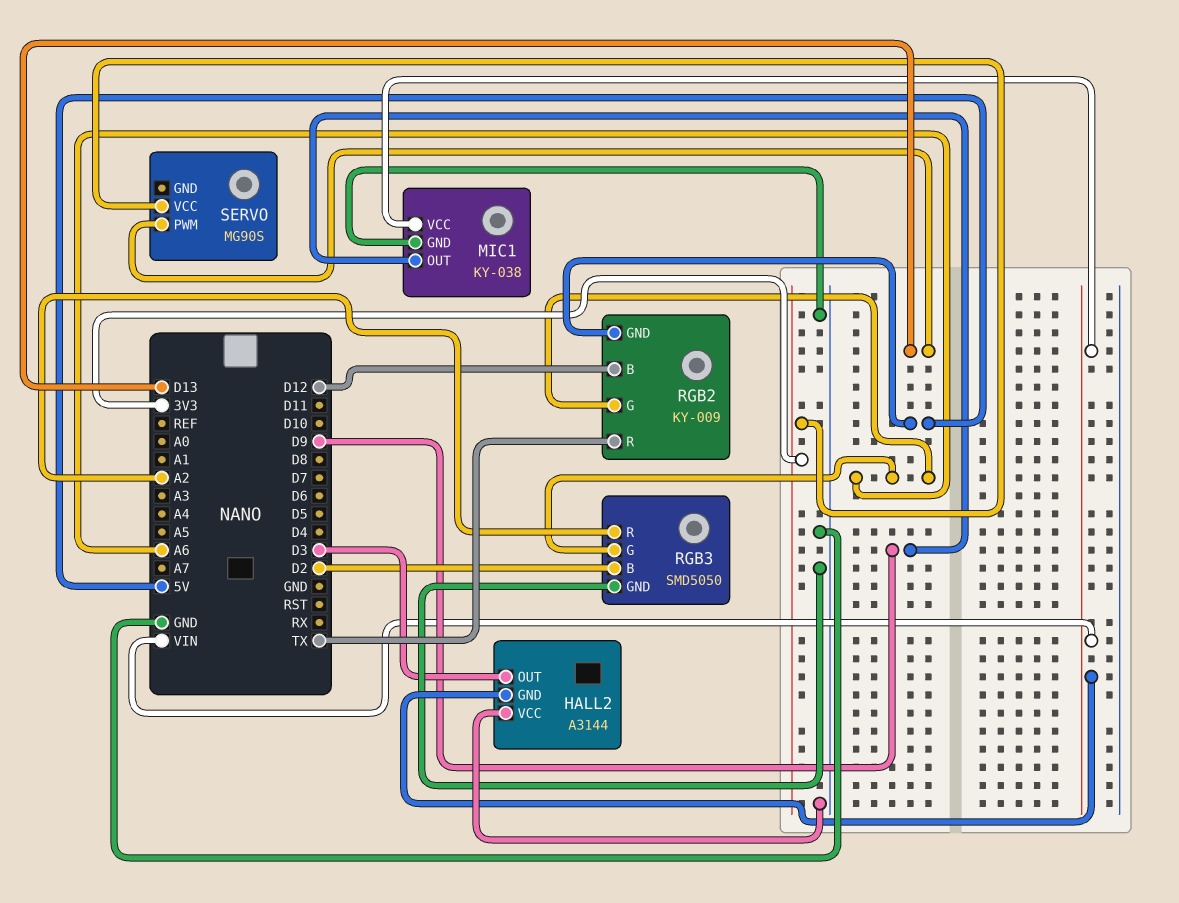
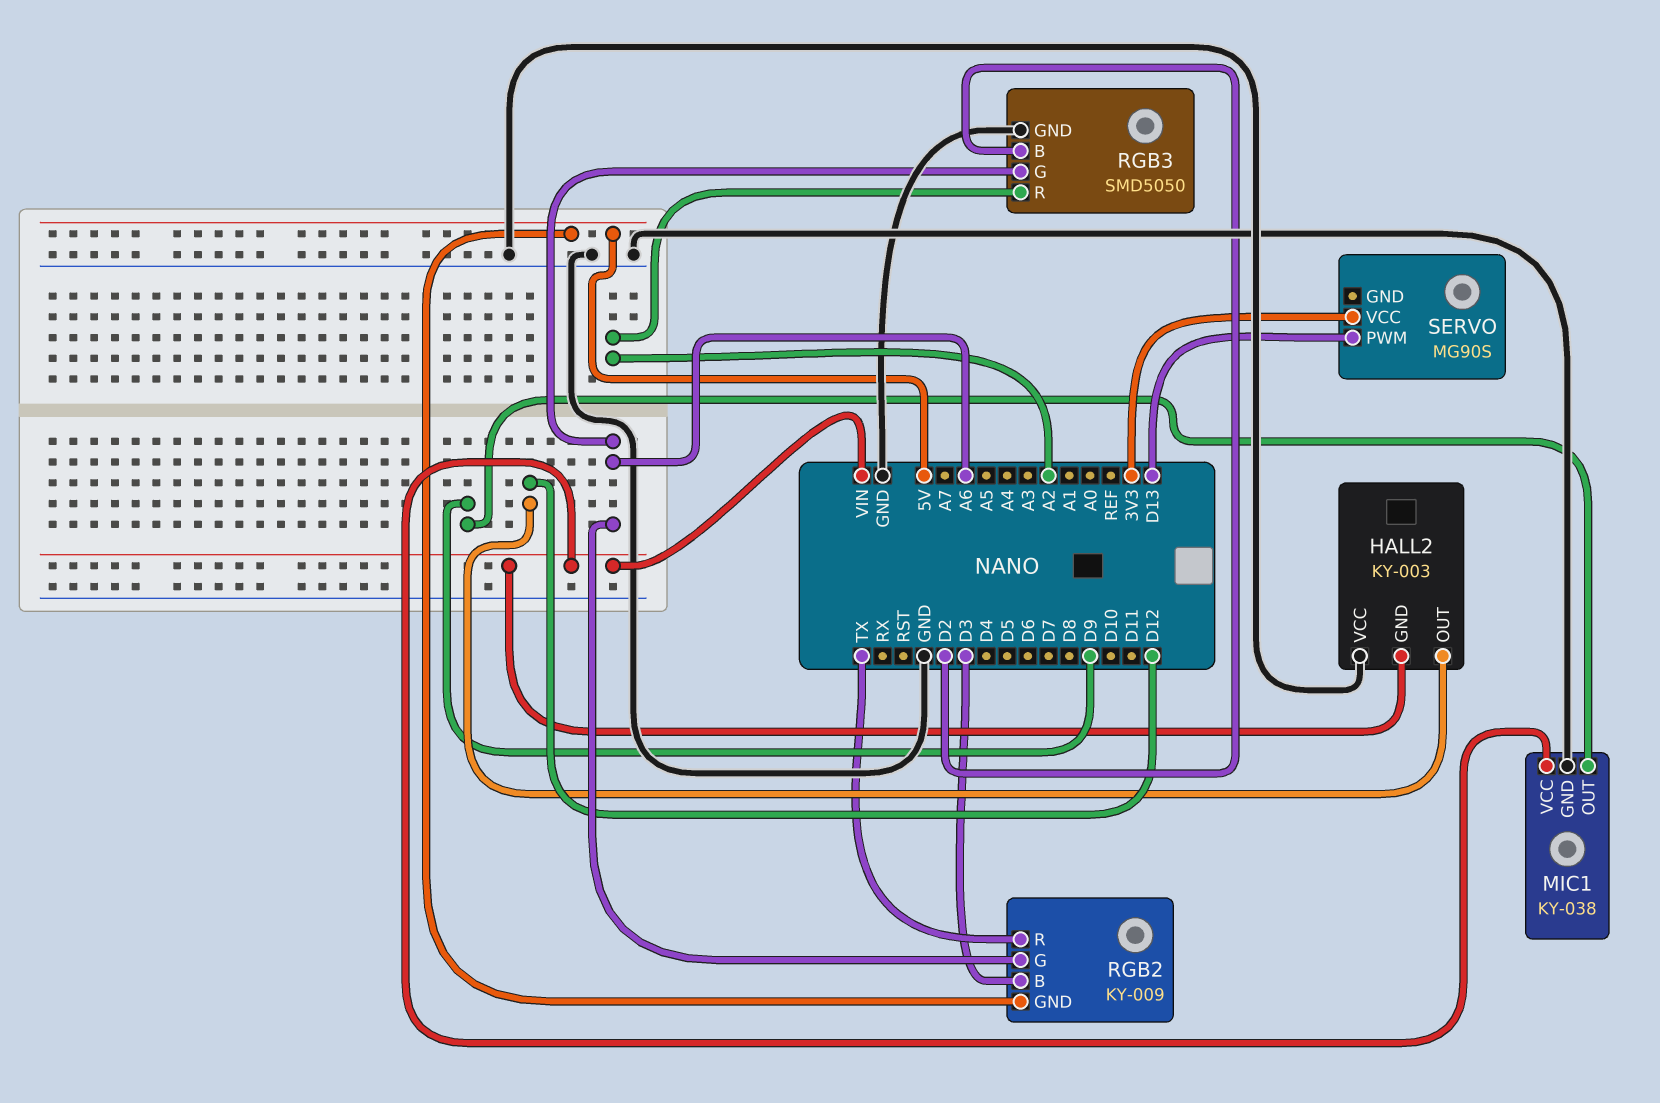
HALL2: A3144 -> KY-003
HALL2 pin OUT: D3 -> D12
RGB2 pin B: D12 -> D3

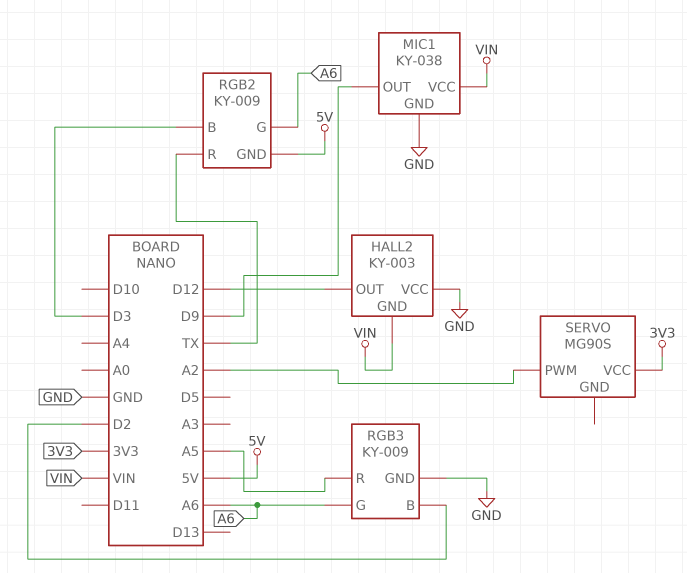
RGB3: SMD5050 -> KY-009
RGB3 pin R: A2 -> A5
SERVO pin PWM: D13 -> A2

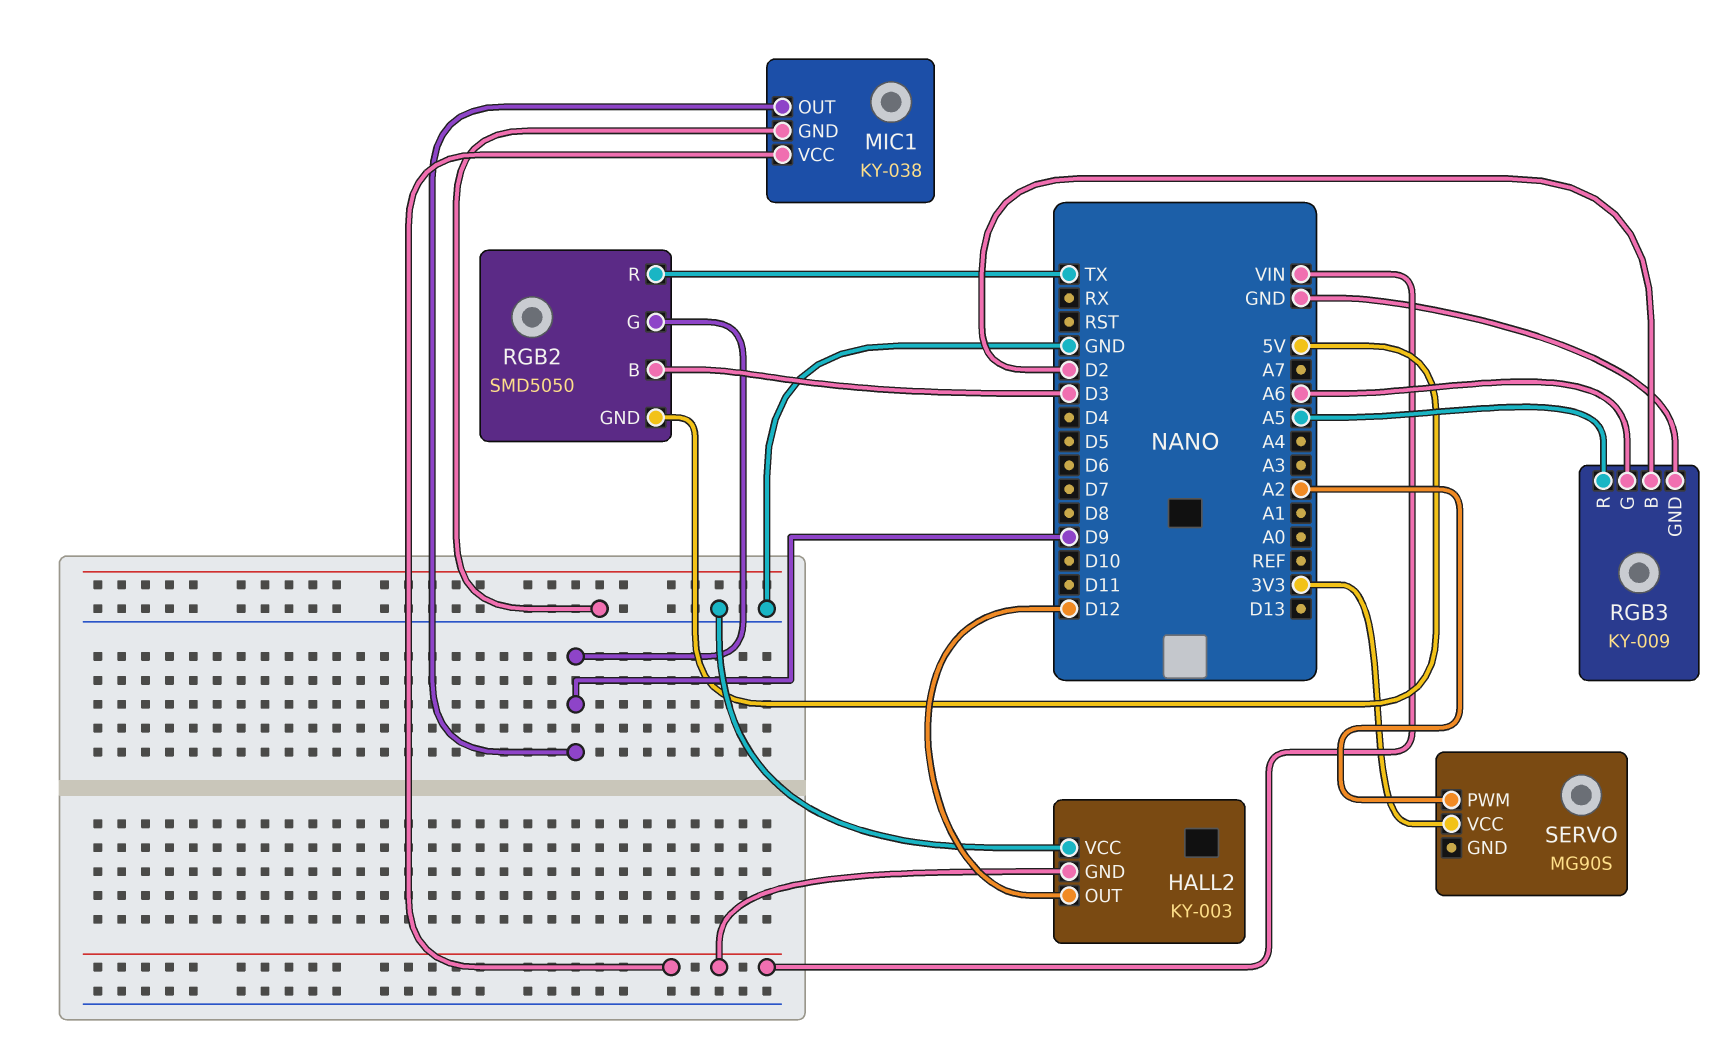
RGB2: KY-009 -> SMD5050
RGB2 pin G: A6 -> D9

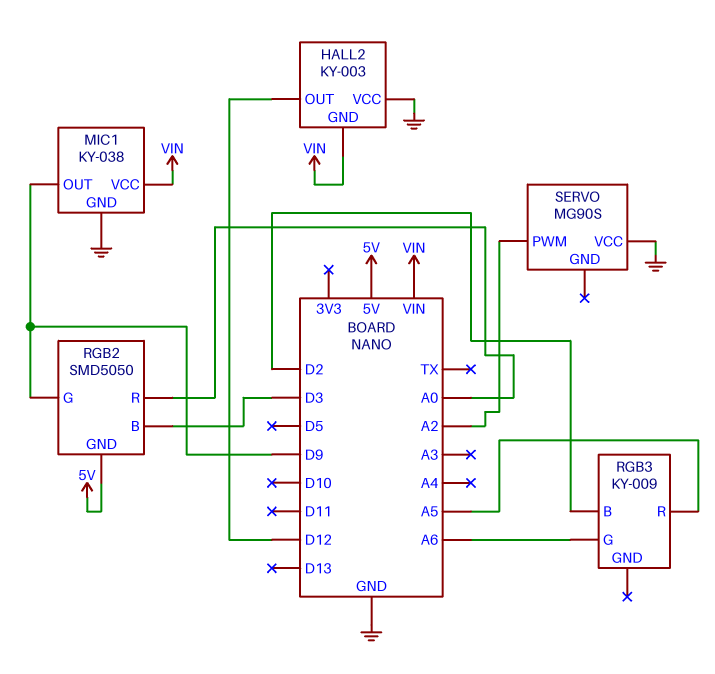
RGB2 pin R: TX -> A0
RGB3 pin GND: GND -> none
SERVO pin VCC: 3V3 -> GND

